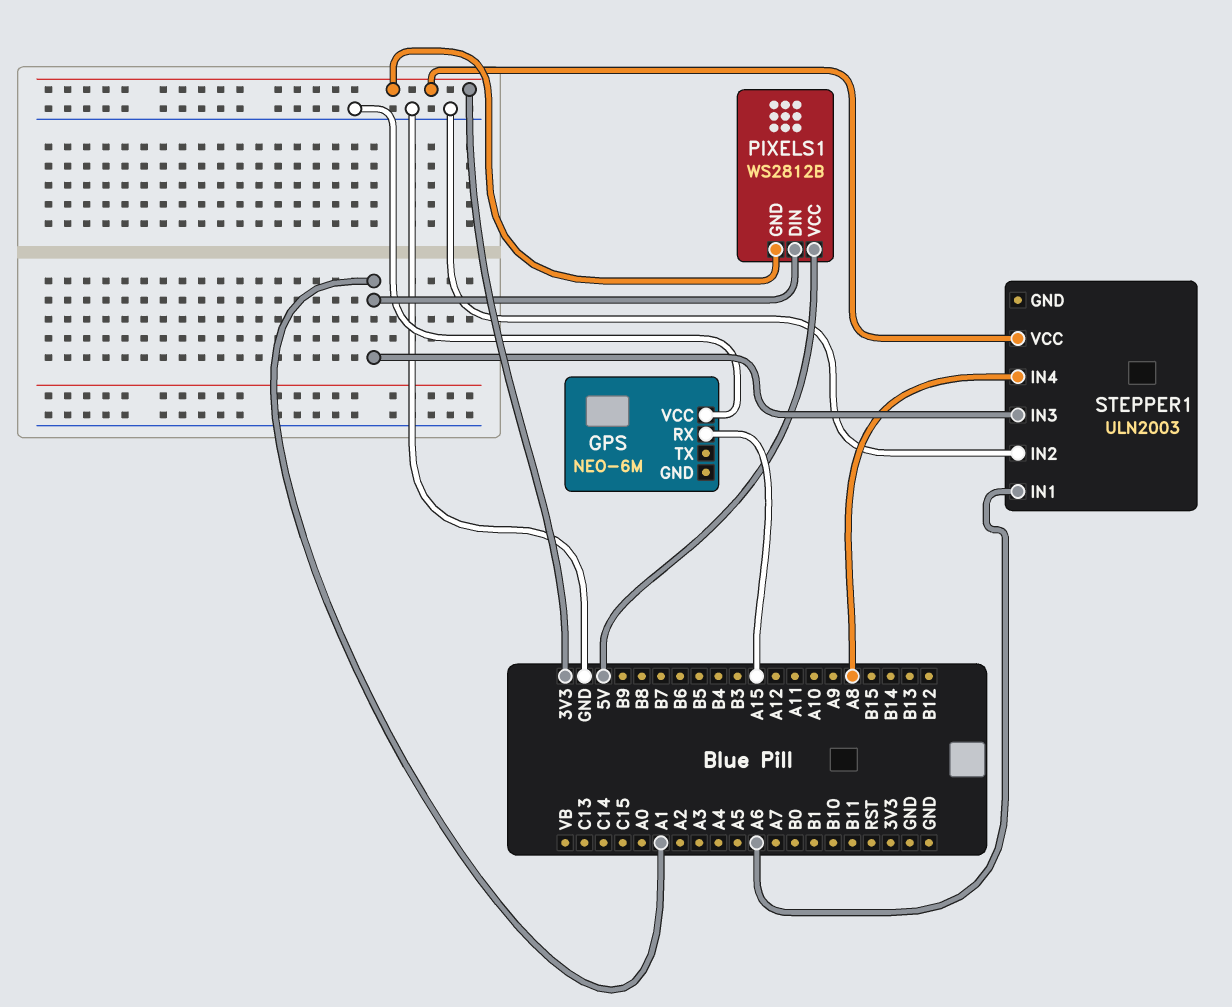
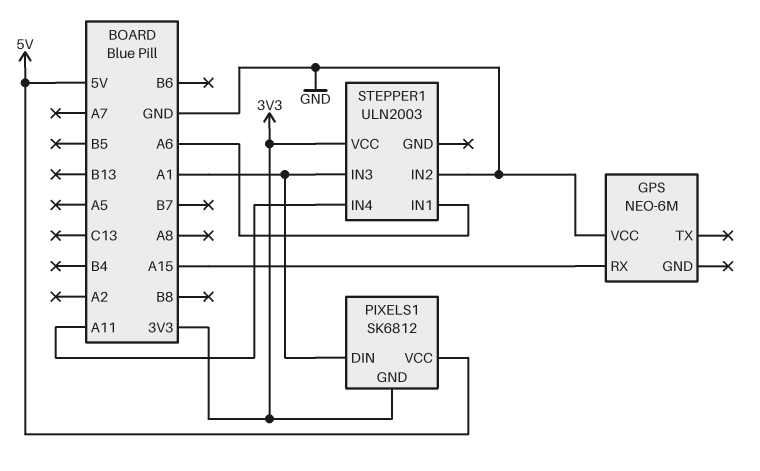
PIXELS1: WS2812B -> SK6812
STEPPER1 pin IN4: A8 -> A11

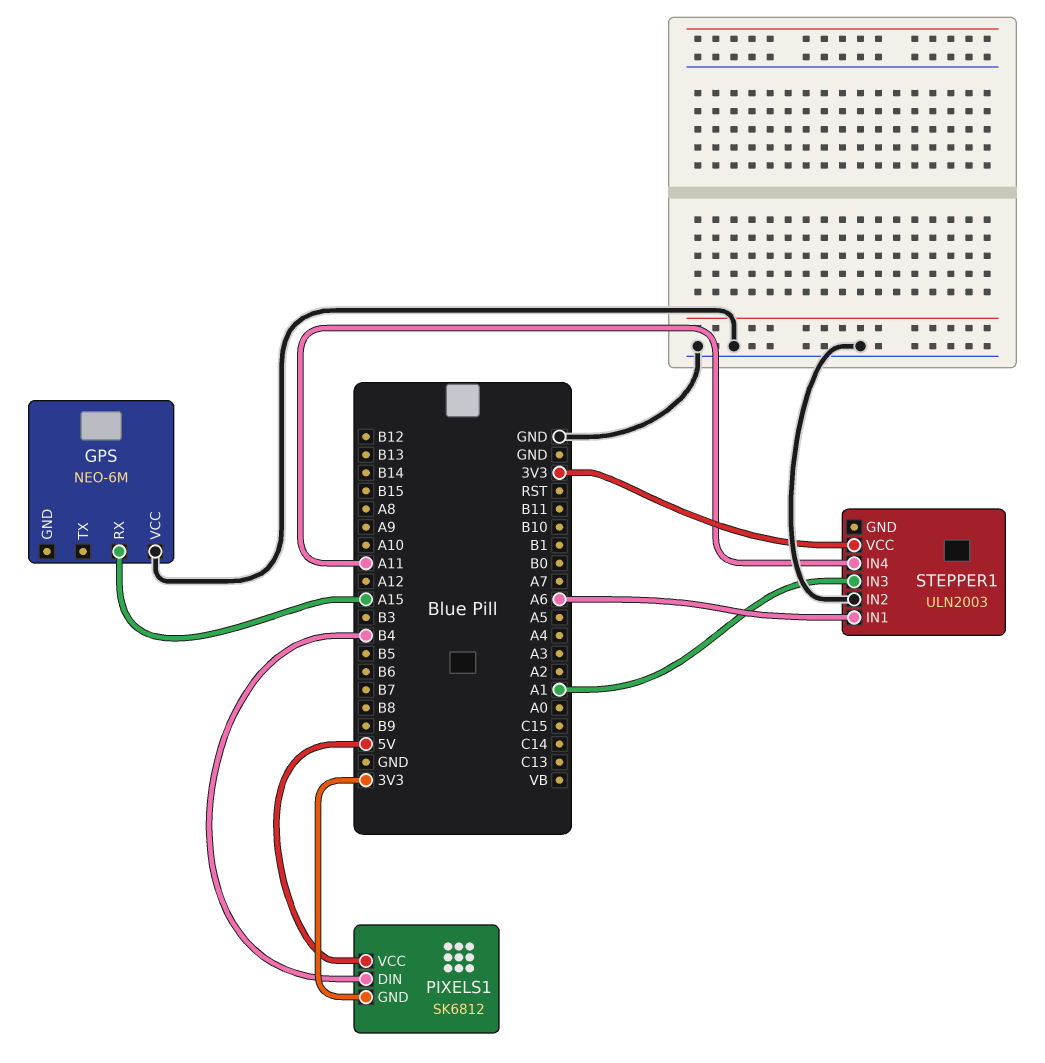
PIXELS1 pin DIN: A1 -> B4

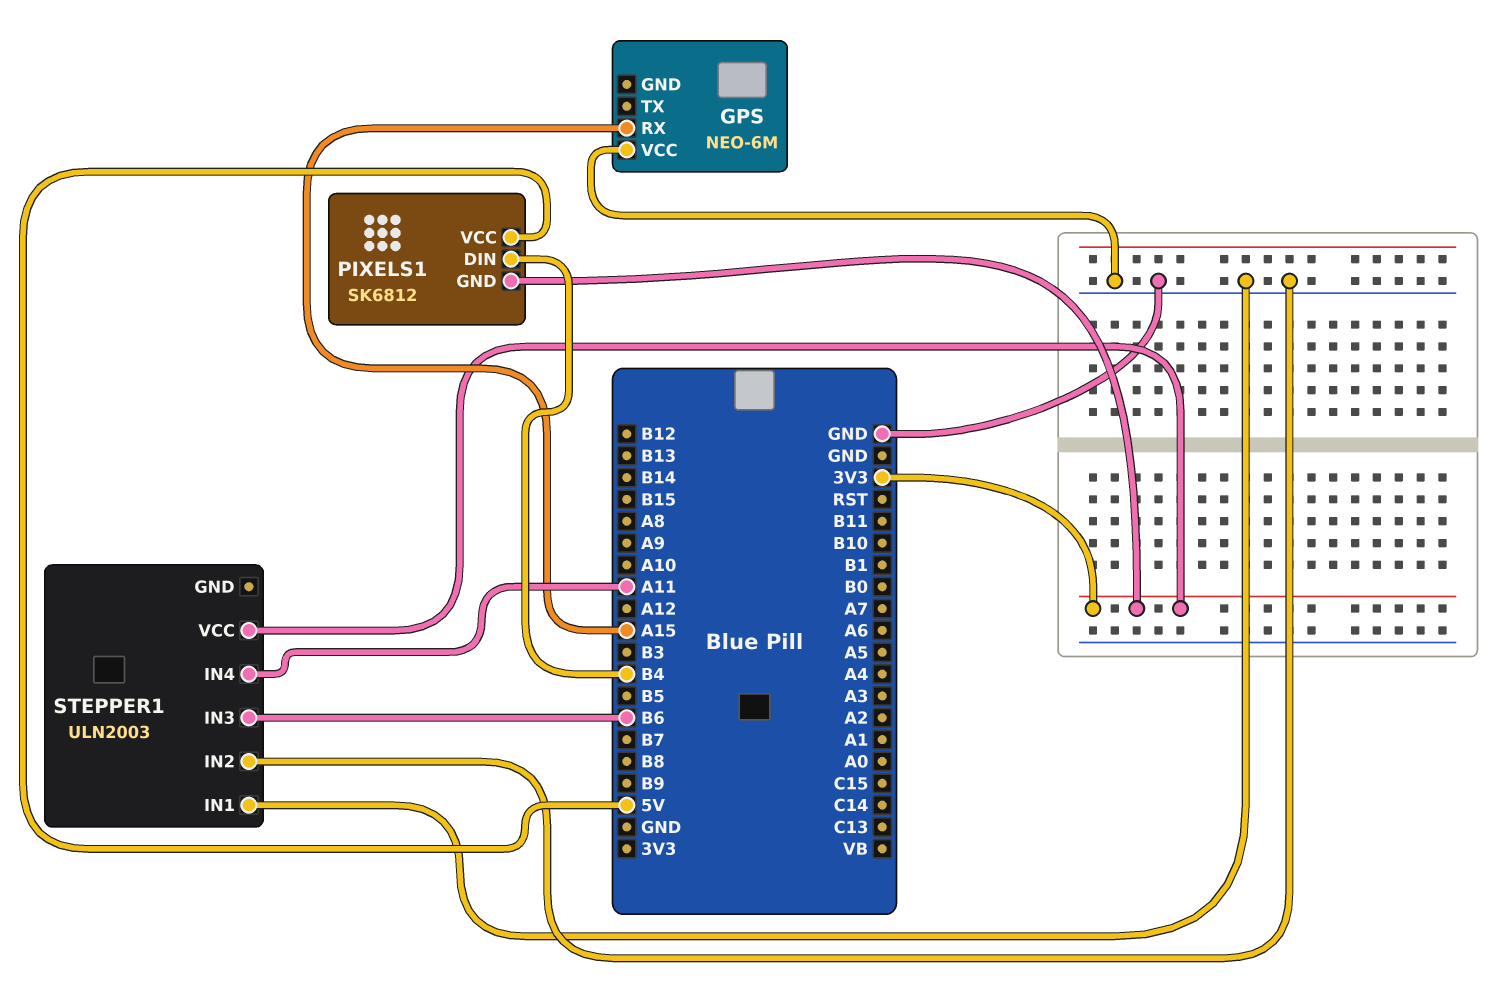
STEPPER1 pin IN1: A6 -> GND
STEPPER1 pin IN3: A1 -> B6

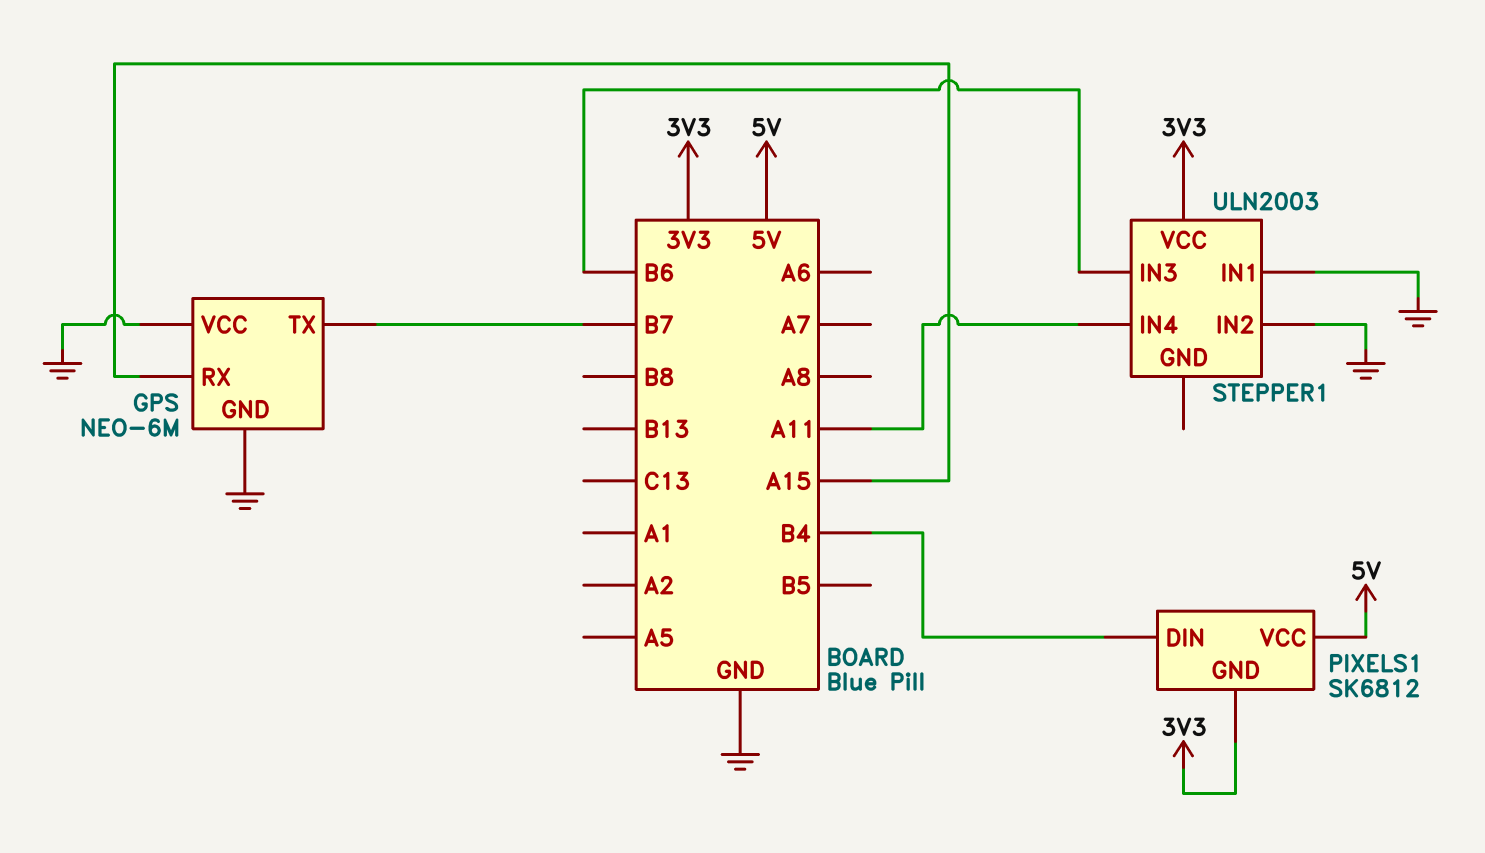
GPS pin GND: none -> GND
GPS pin TX: none -> B7

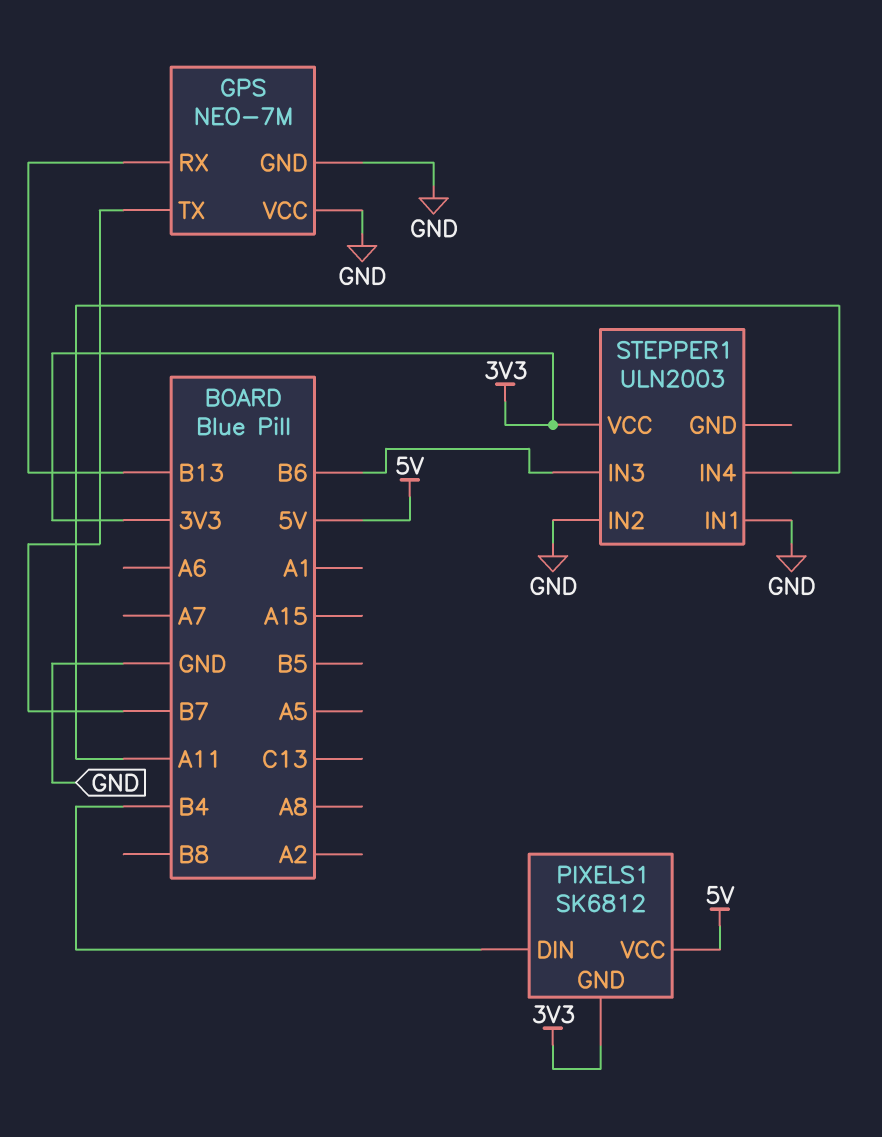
GPS: NEO-6M -> NEO-7M
GPS pin RX: A15 -> B13

